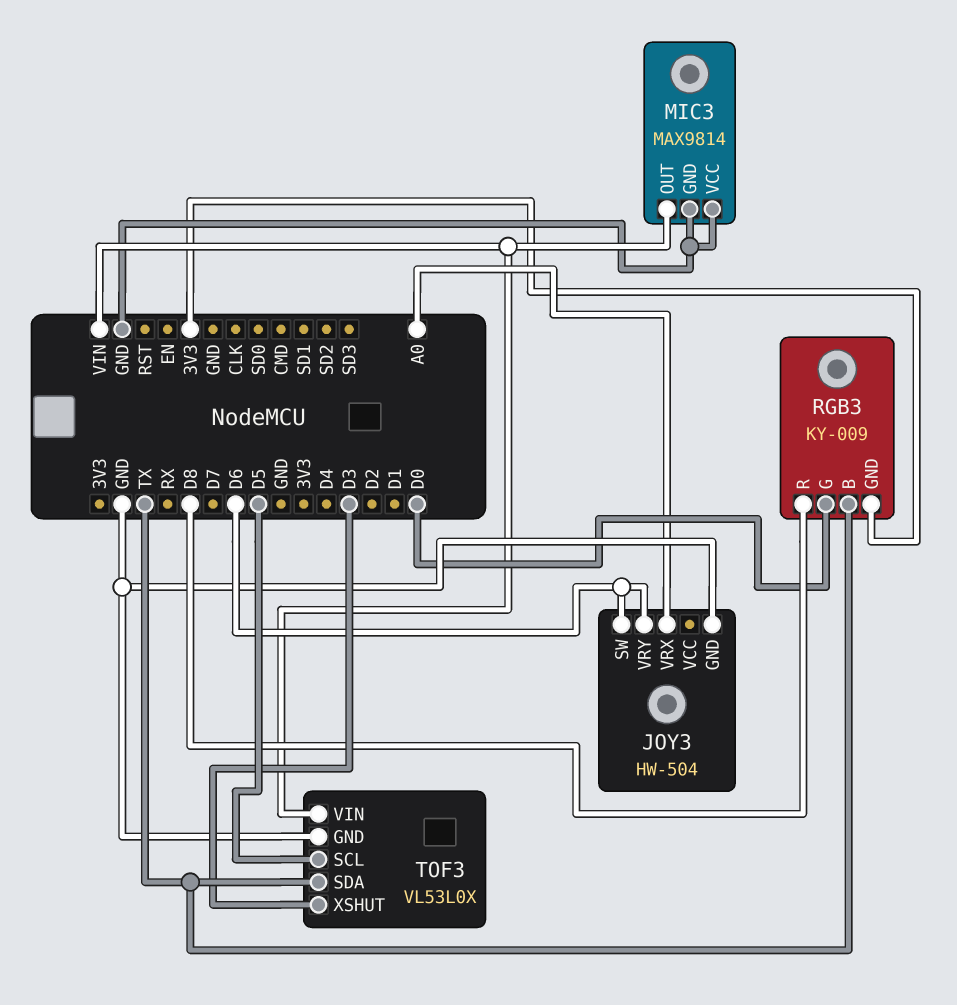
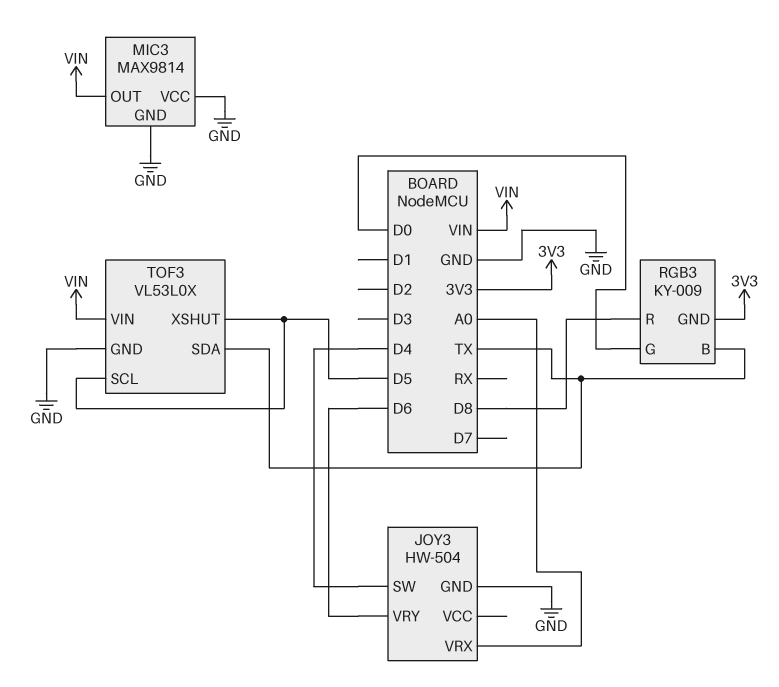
JOY3 pin SW: D6 -> D4
TOF3 pin XSHUT: D3 -> D5

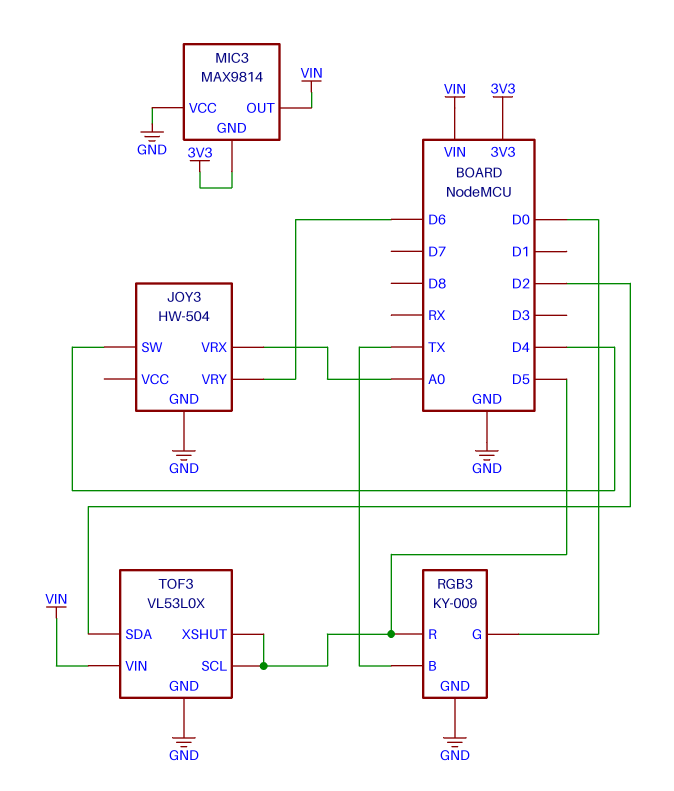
MIC3 pin GND: GND -> 3V3
RGB3 pin GND: 3V3 -> GND
RGB3 pin R: D8 -> D5
TOF3 pin SDA: TX -> D2

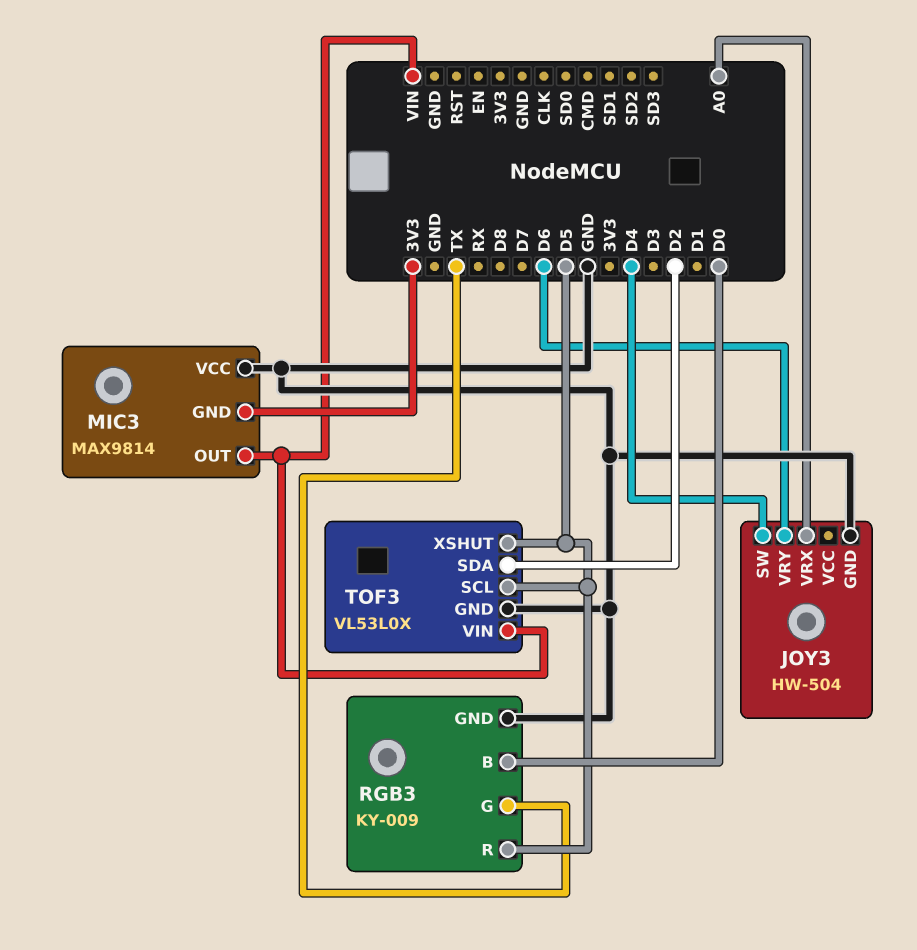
RGB3 pin B: TX -> D0
RGB3 pin G: D0 -> TX

